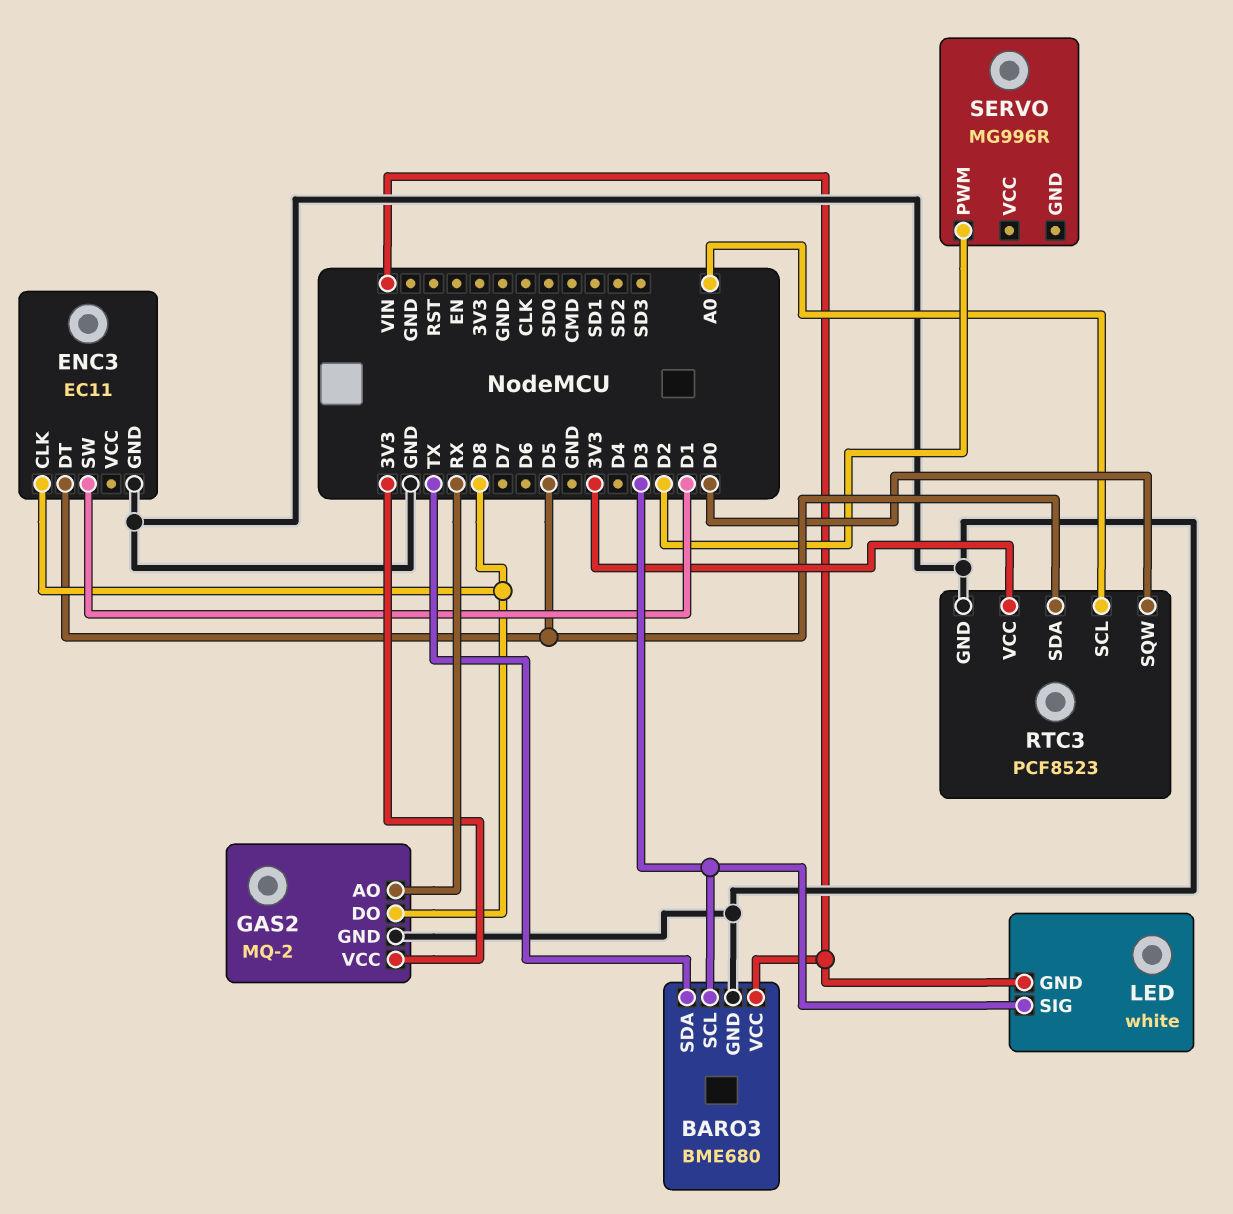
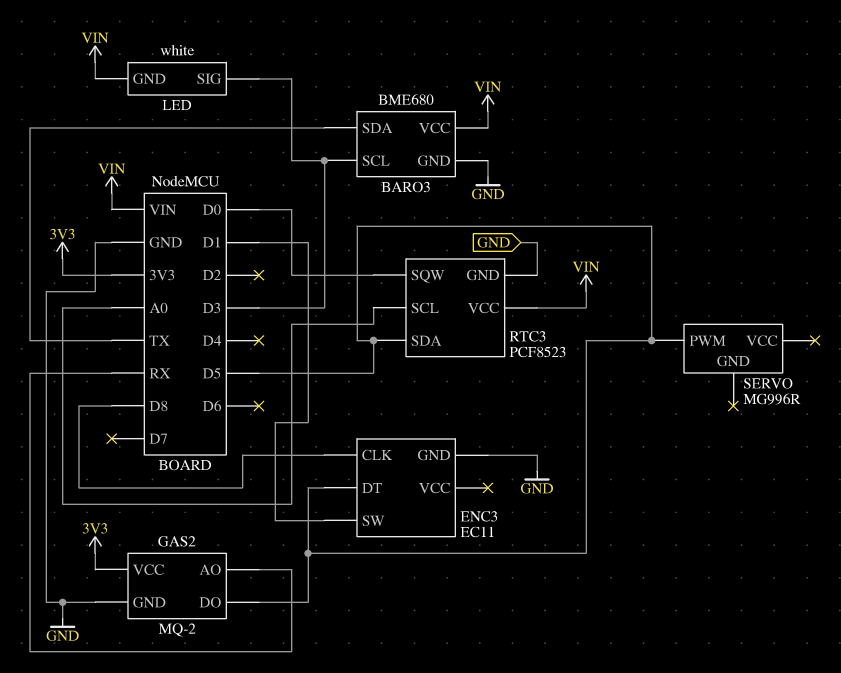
GAS2 pin DO: D8 -> D5
RTC3 pin VCC: 3V3 -> VIN
SERVO pin PWM: D2 -> D5

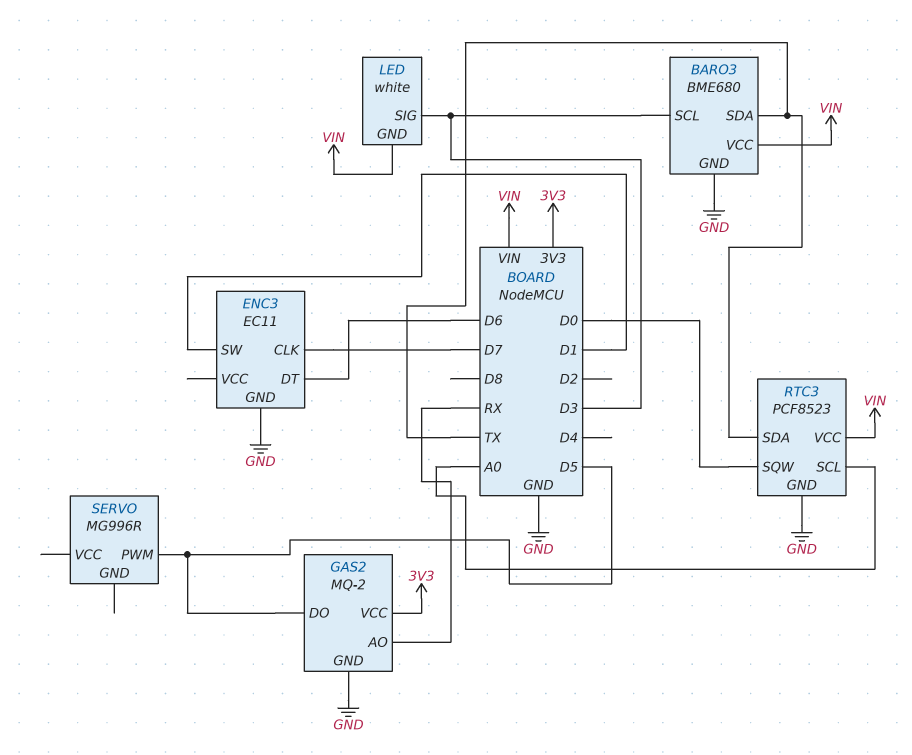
ENC3 pin CLK: D8 -> D7
ENC3 pin DT: D5 -> D6
RTC3 pin SDA: D5 -> TX

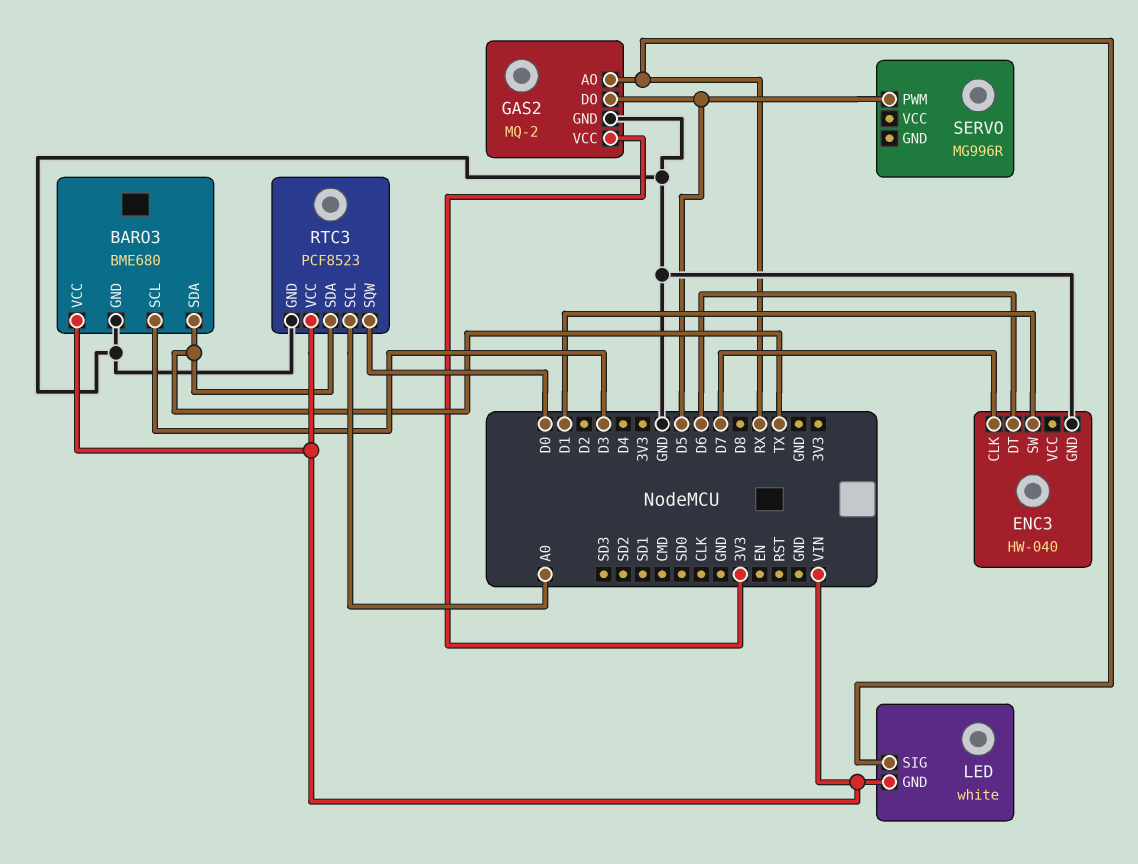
ENC3: EC11 -> HW-040
LED pin SIG: D3 -> RX

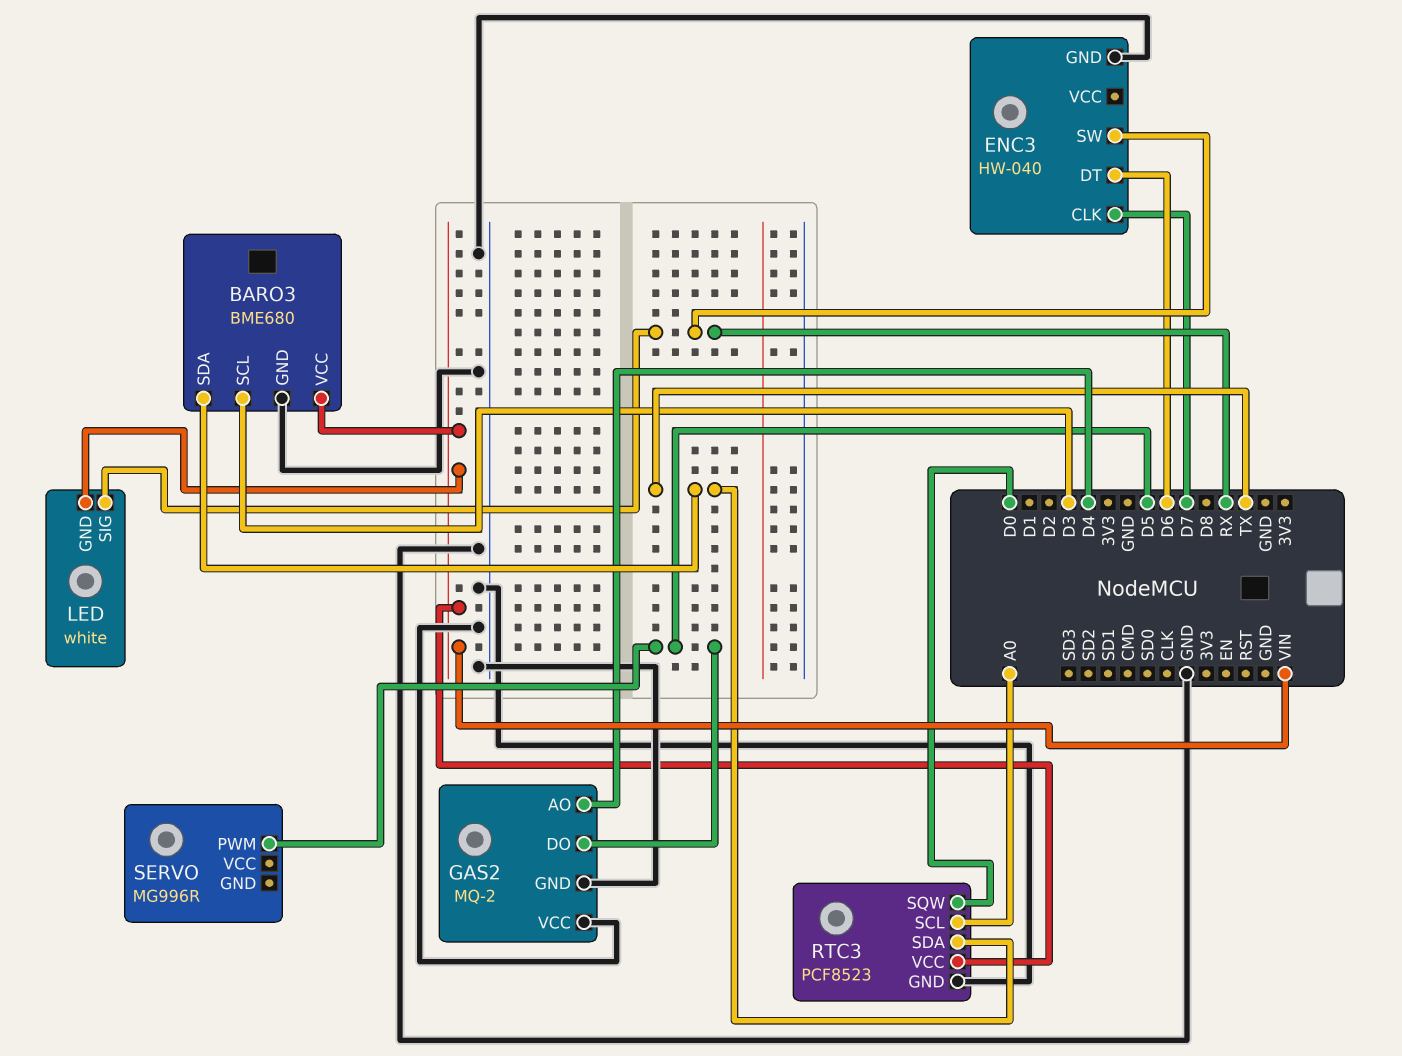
ENC3 pin SW: D1 -> RX
GAS2 pin AO: RX -> D4
GAS2 pin VCC: 3V3 -> GND

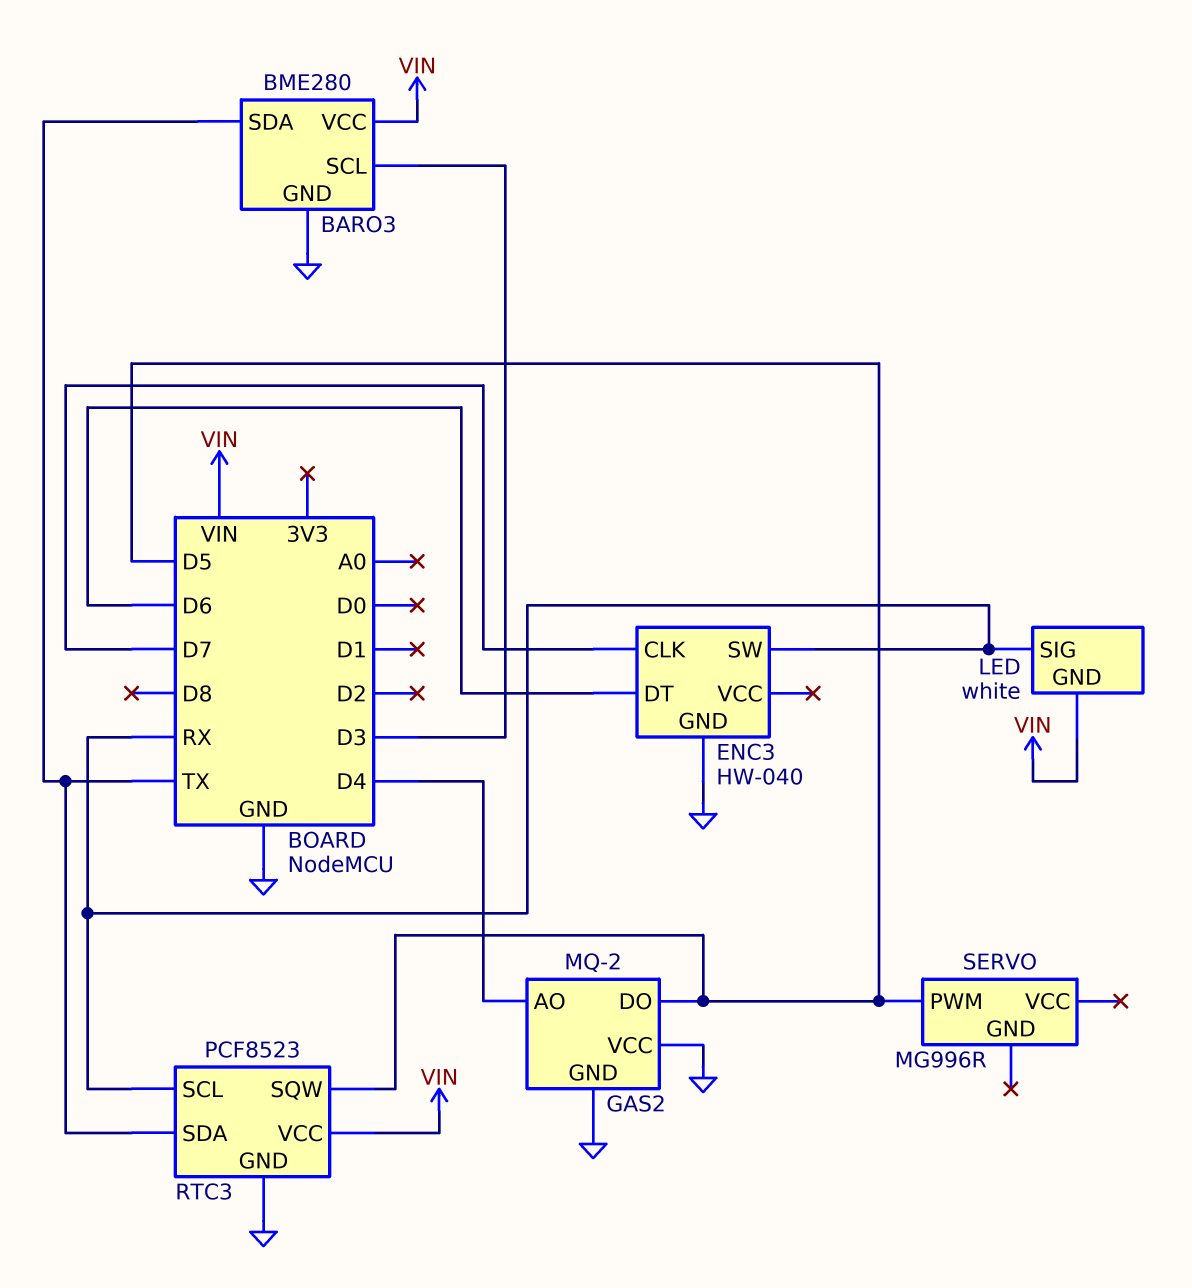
BARO3: BME680 -> BME280
RTC3 pin SCL: A0 -> RX
RTC3 pin SQW: D0 -> D5

